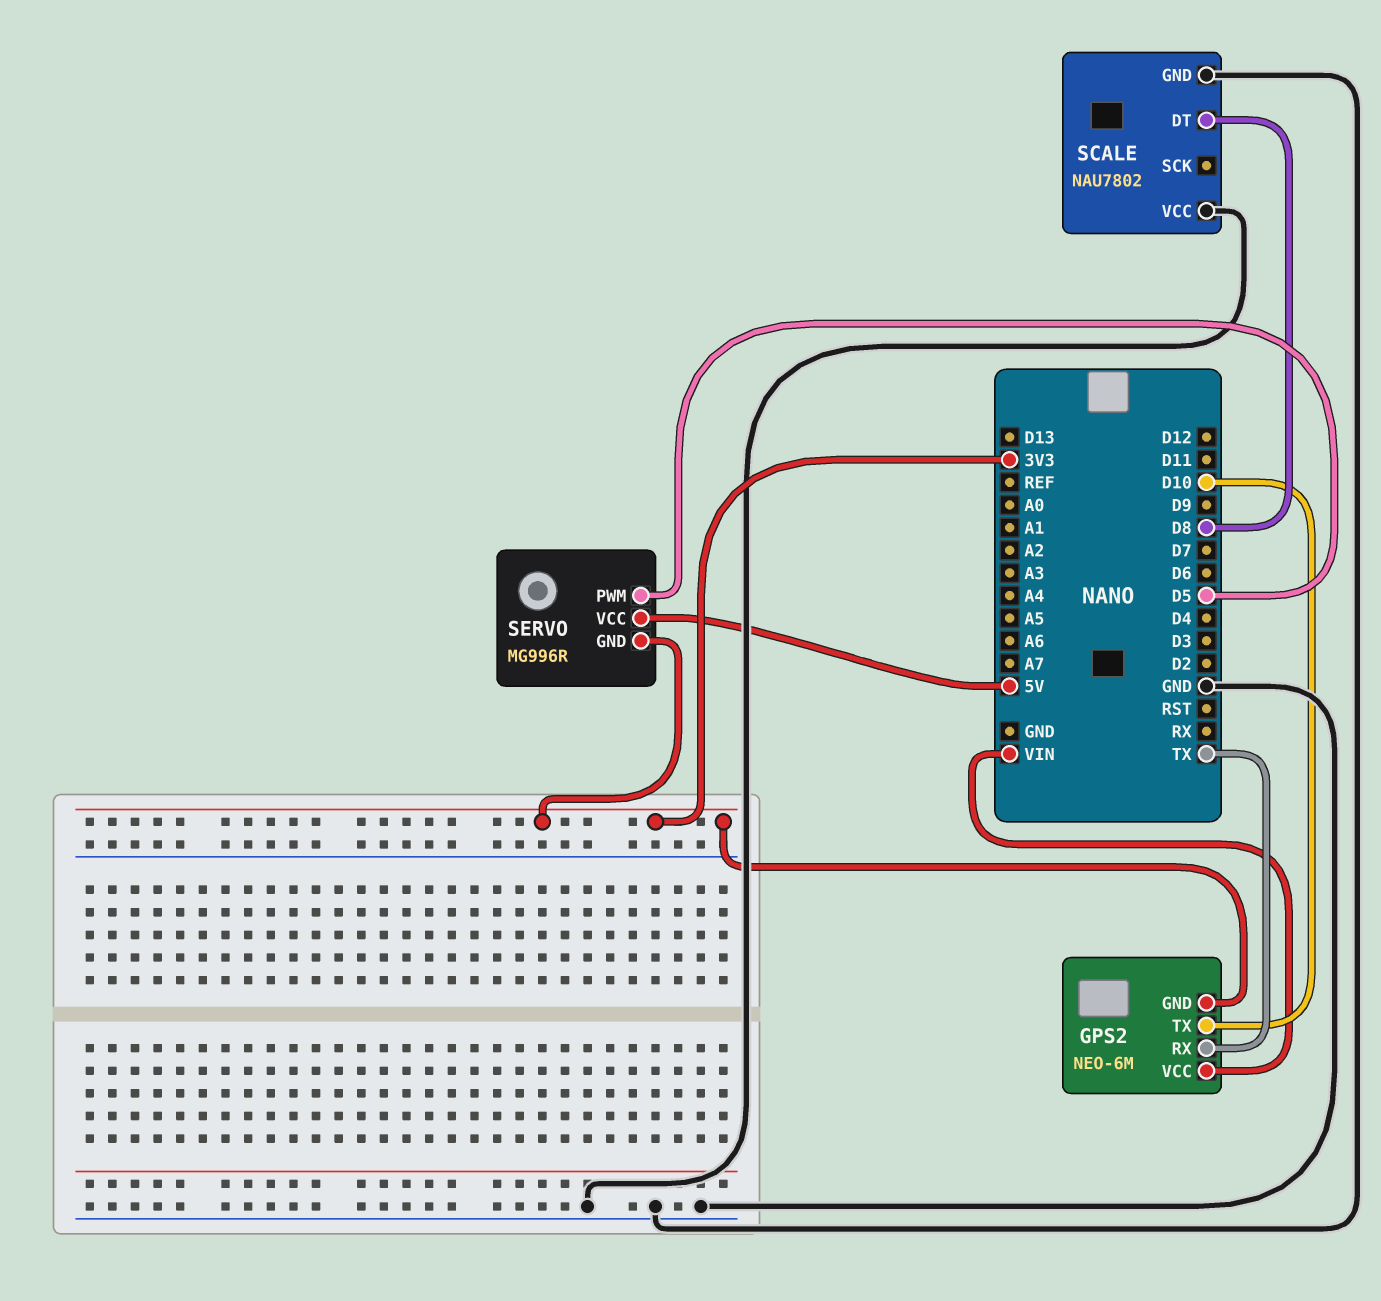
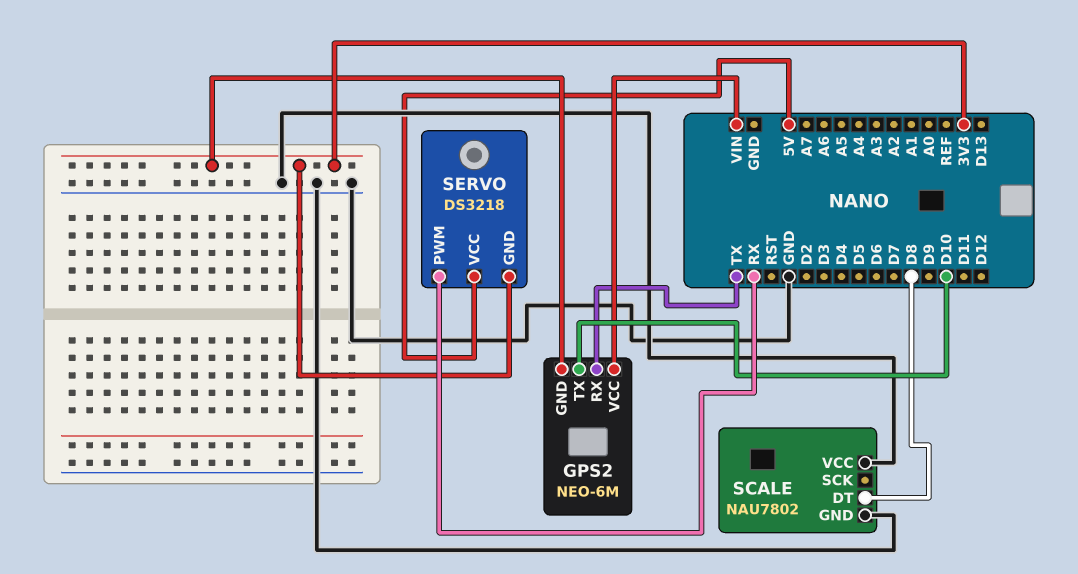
SERVO: MG996R -> DS3218
SERVO pin PWM: D5 -> RX

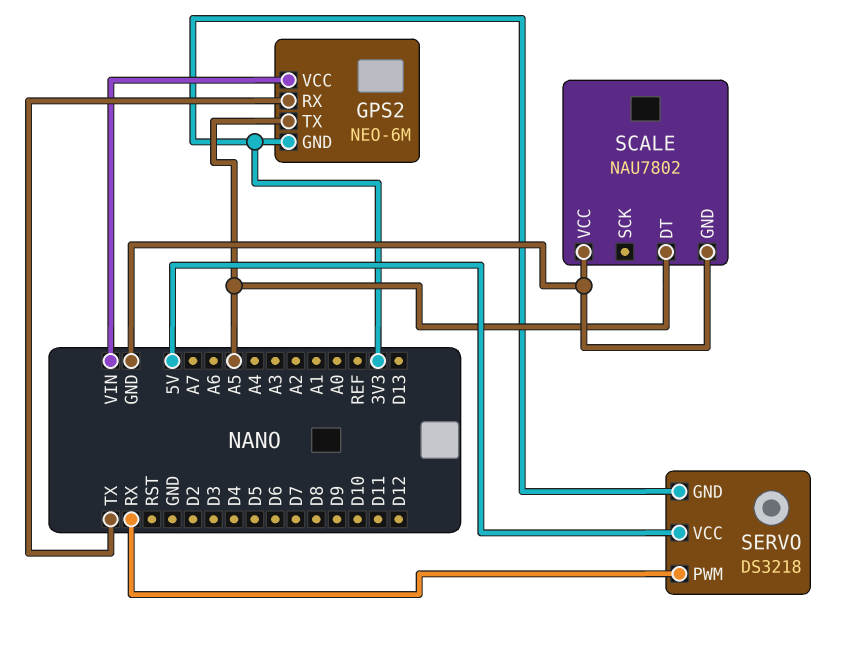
GPS2 pin TX: D10 -> A5
SCALE pin DT: D8 -> A5

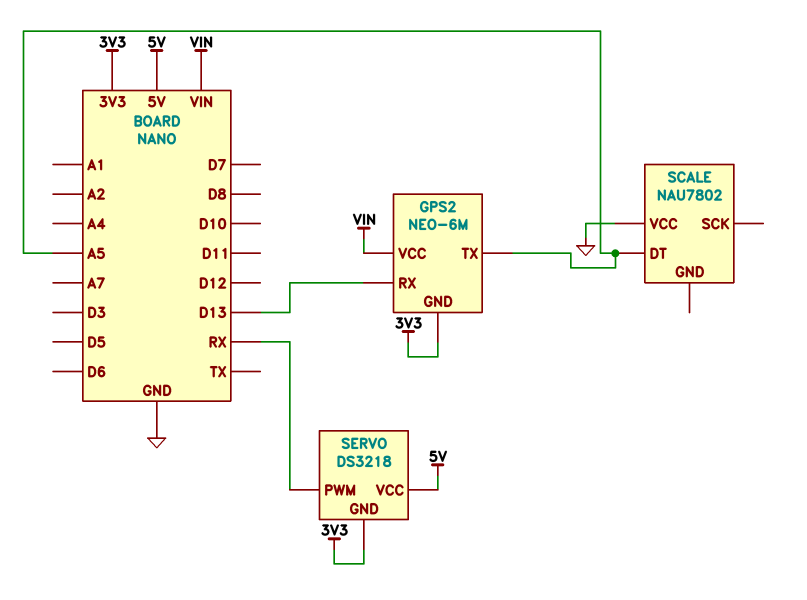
GPS2 pin RX: TX -> D13
SCALE pin GND: GND -> none

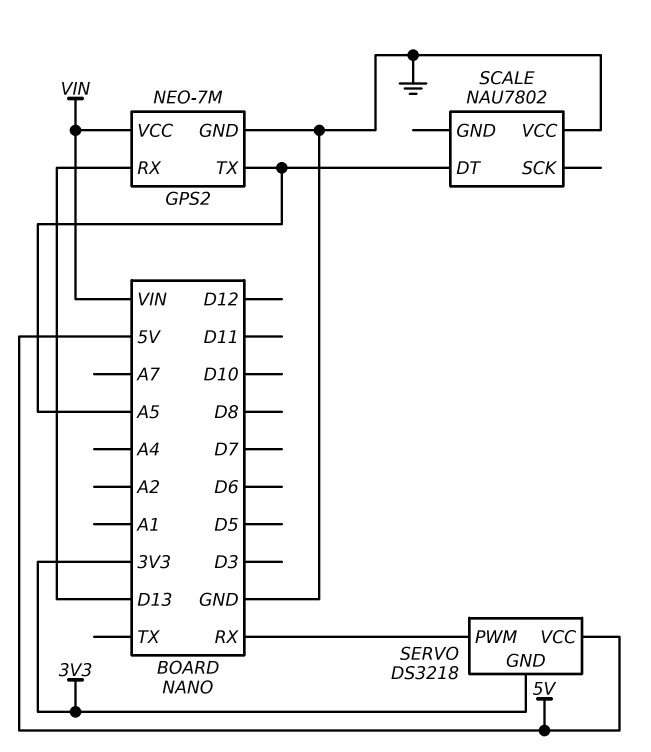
GPS2: NEO-6M -> NEO-7M
GPS2 pin GND: 3V3 -> GND

